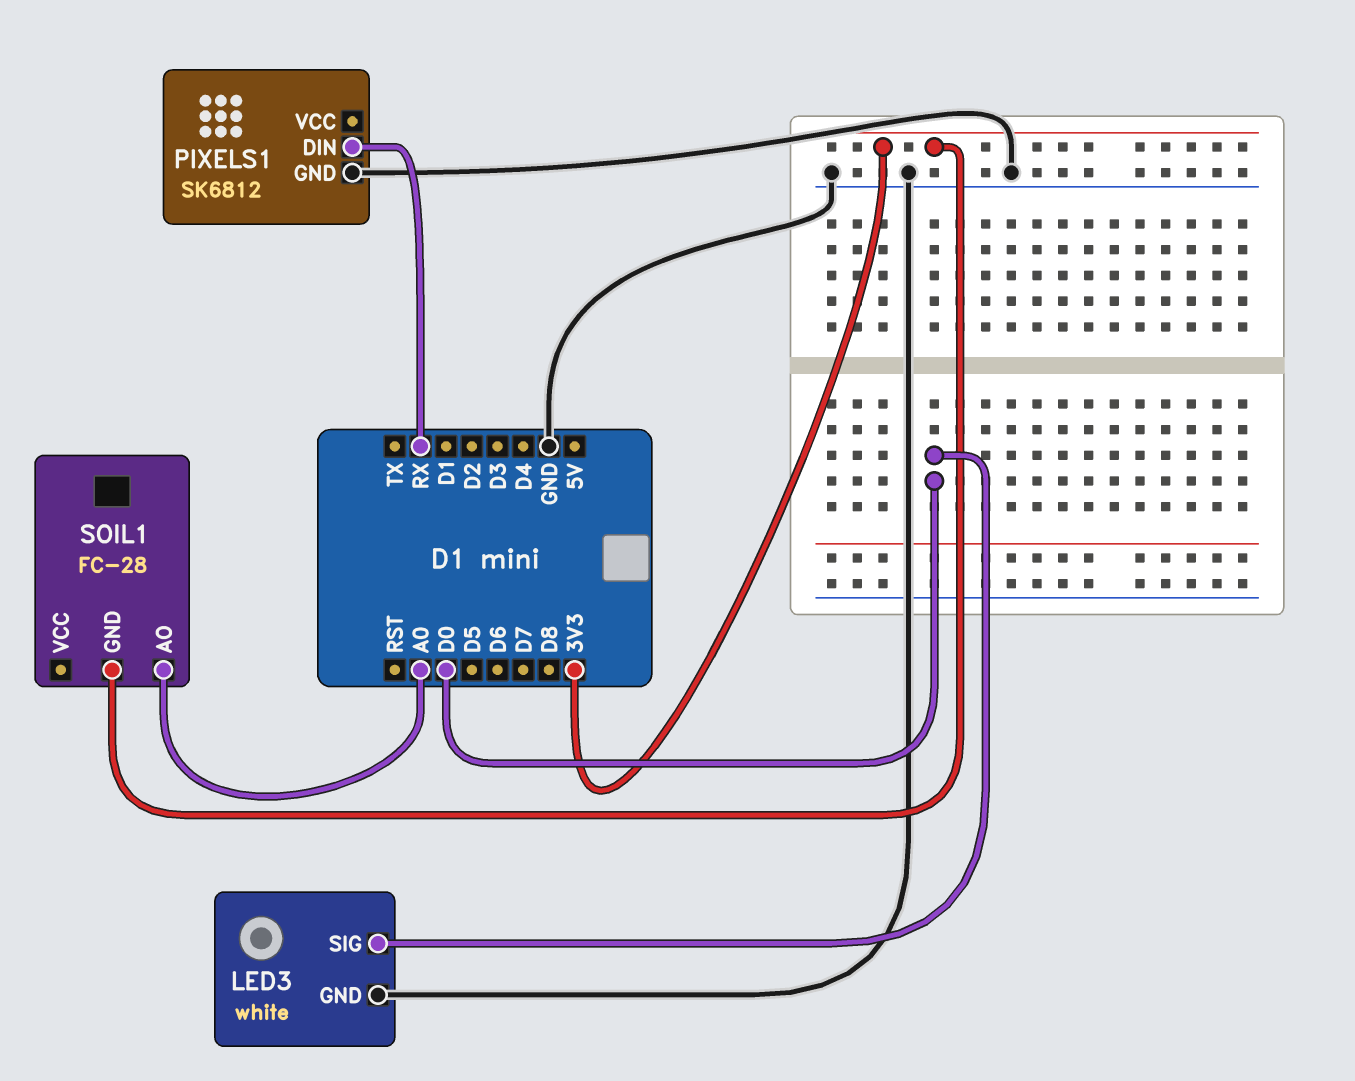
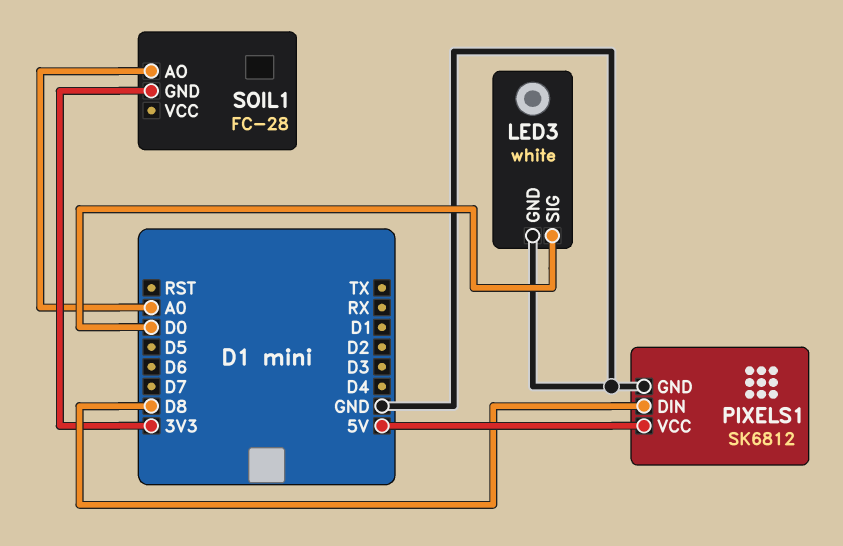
PIXELS1 pin DIN: RX -> D8
PIXELS1 pin VCC: none -> 5V

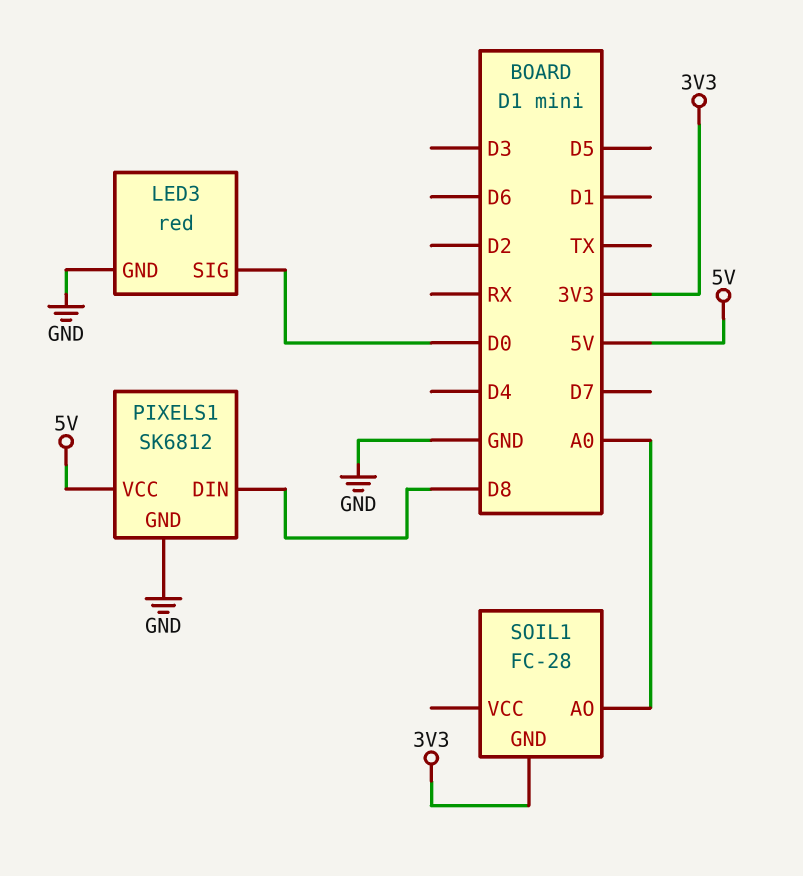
LED3: white -> red

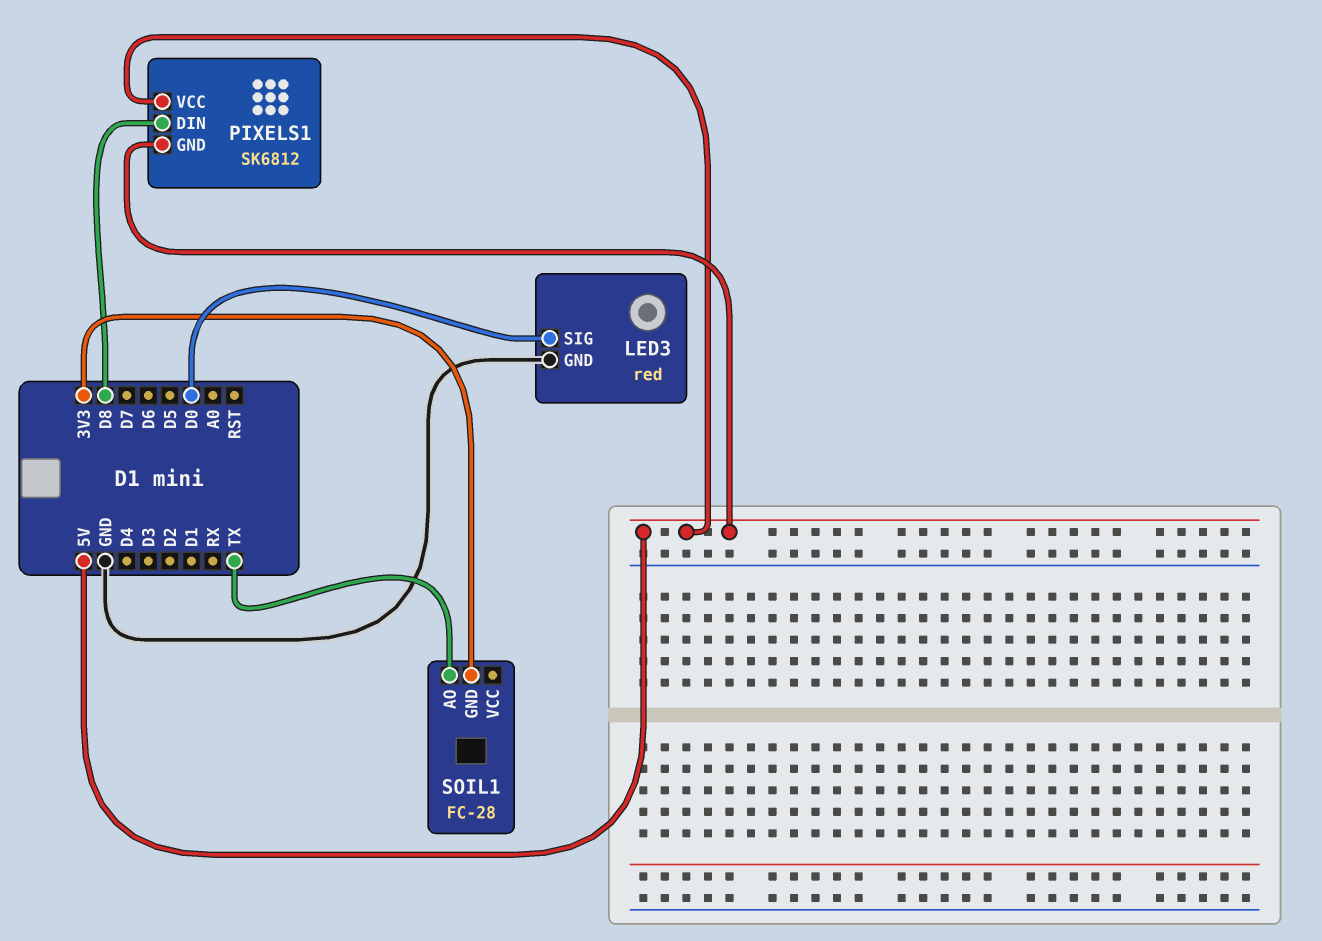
PIXELS1 pin GND: GND -> 5V
SOIL1 pin AO: A0 -> TX

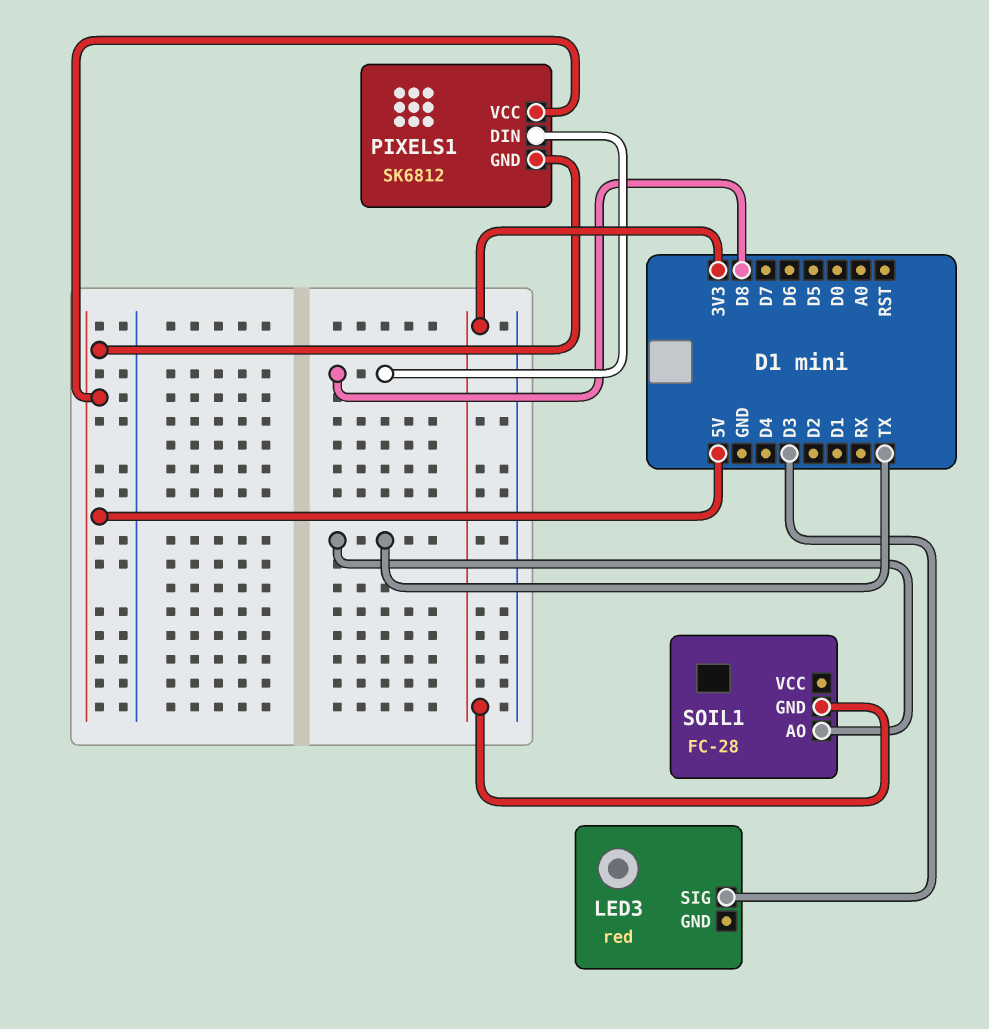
LED3 pin GND: GND -> none
LED3 pin SIG: D0 -> D3

